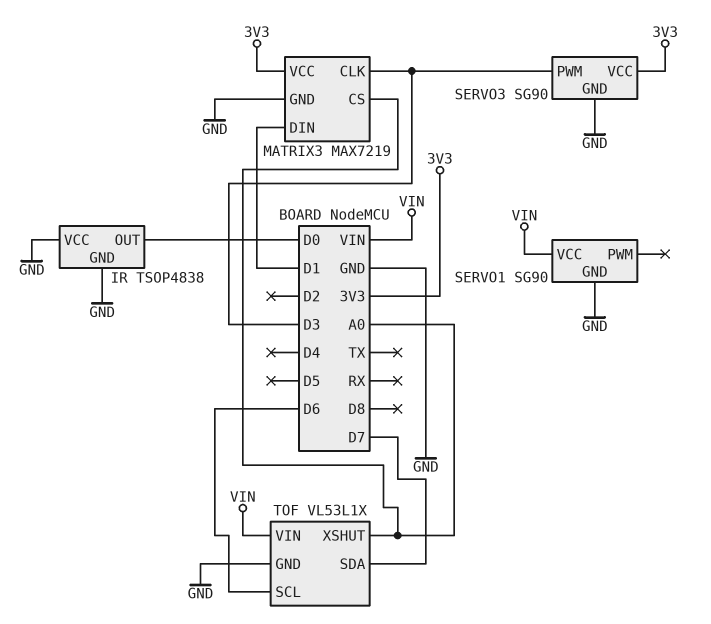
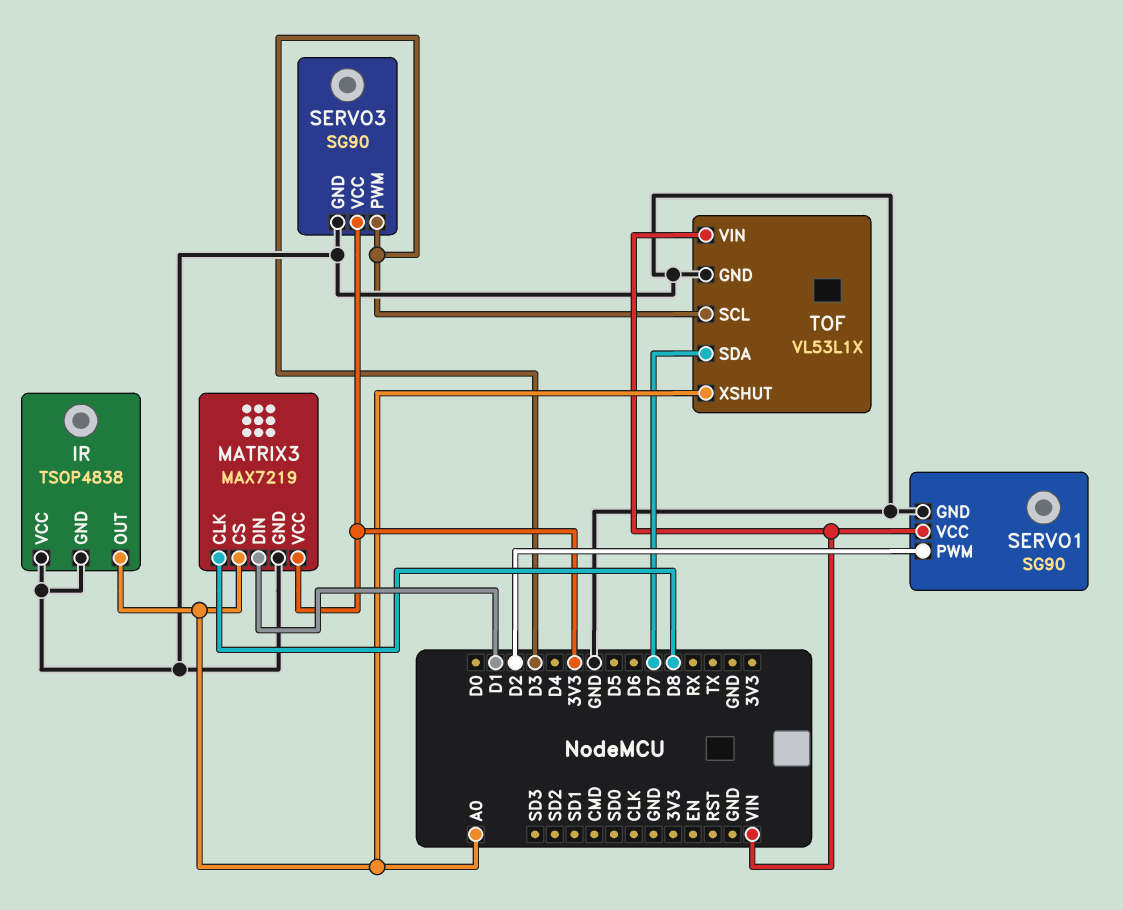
IR pin OUT: D0 -> A0
MATRIX3 pin CLK: D3 -> D8
SERVO1 pin PWM: none -> D2
TOF pin SCL: D6 -> D3

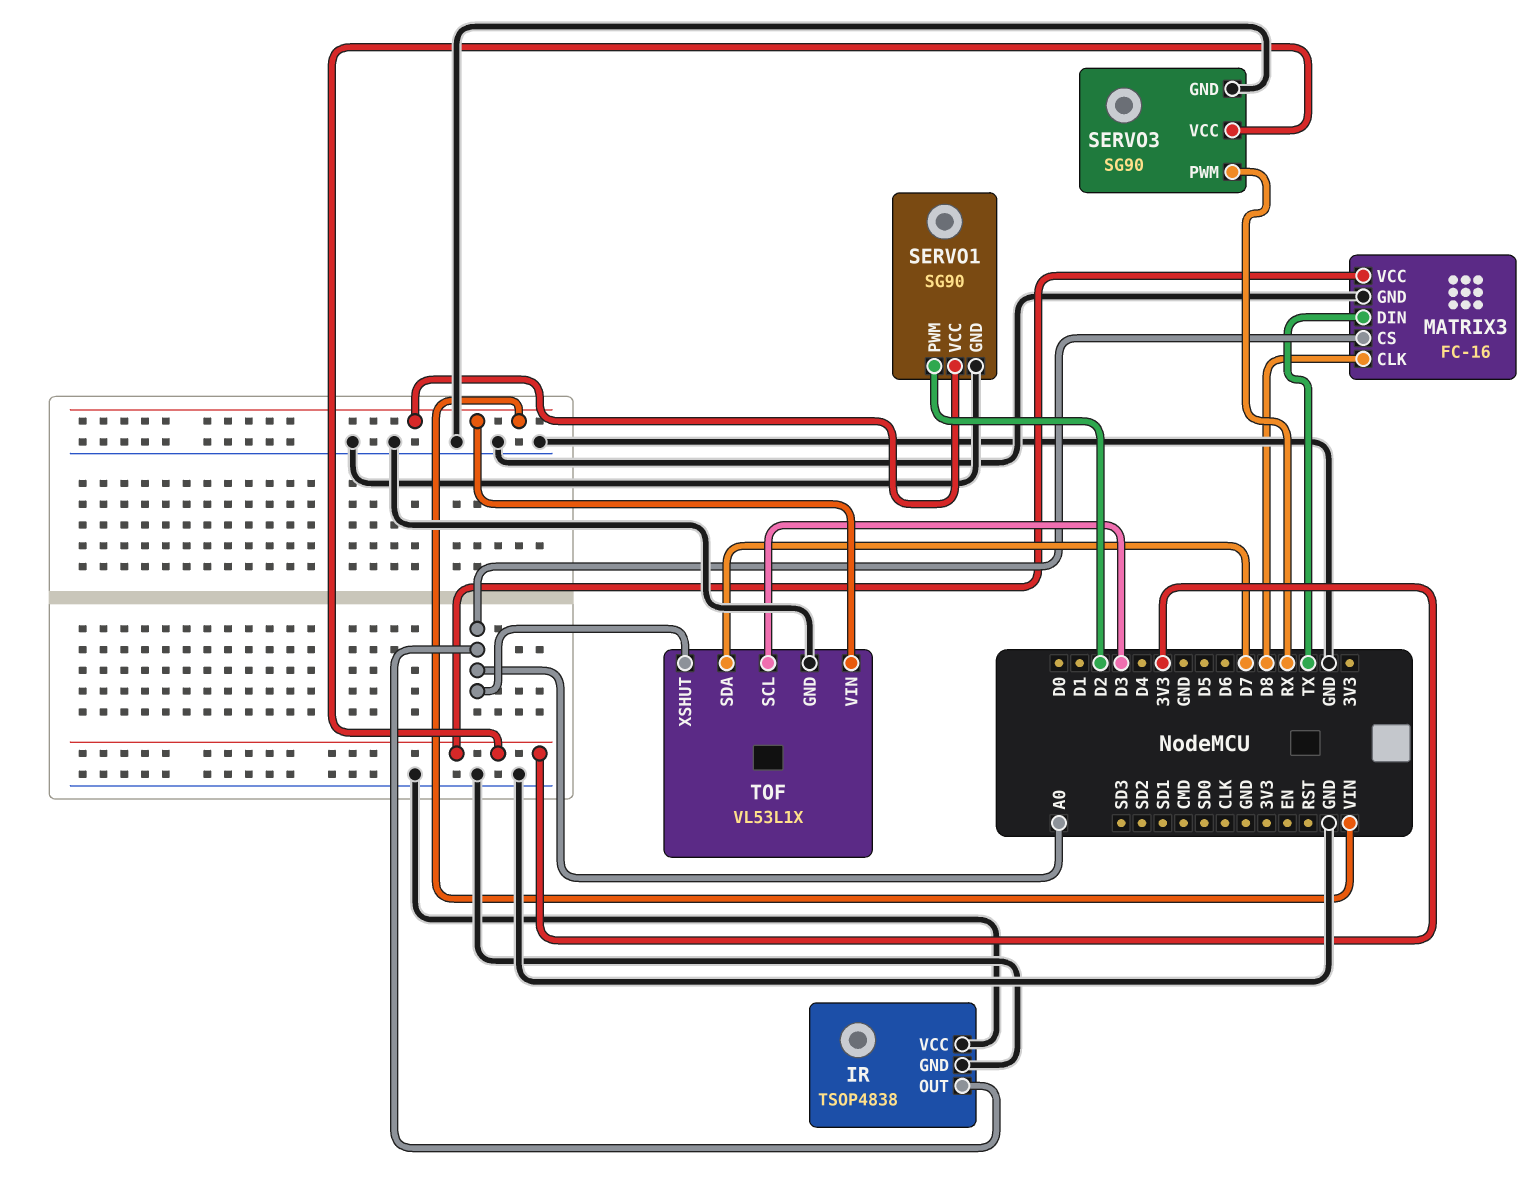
MATRIX3: MAX7219 -> FC-16
MATRIX3 pin DIN: D1 -> TX
SERVO3 pin PWM: D3 -> RX

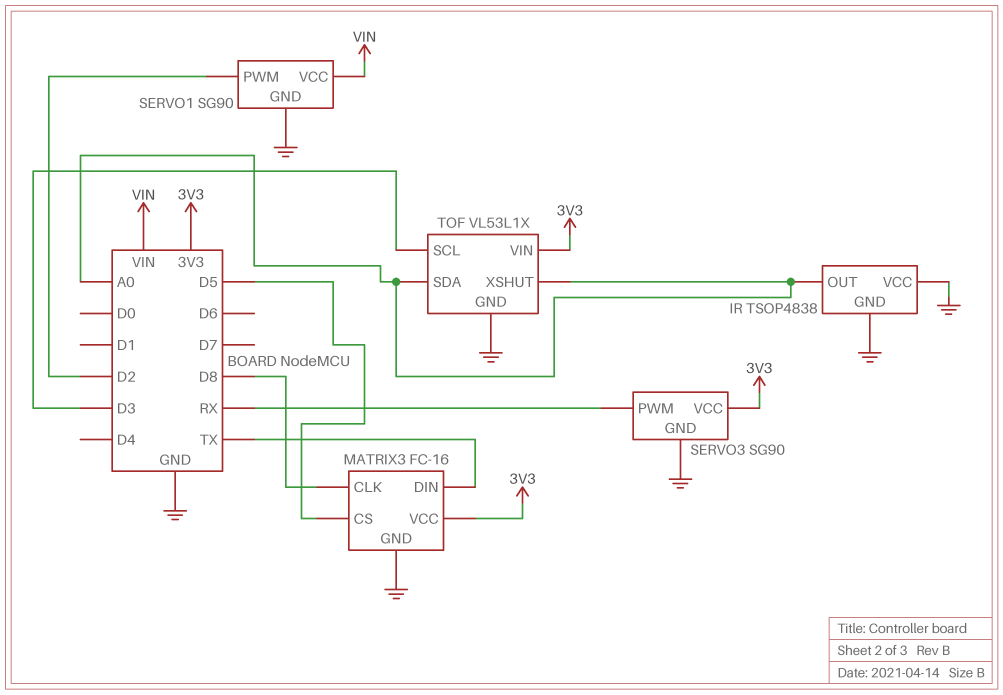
MATRIX3 pin CS: A0 -> D5
TOF pin SDA: D7 -> A0
TOF pin VIN: VIN -> 3V3

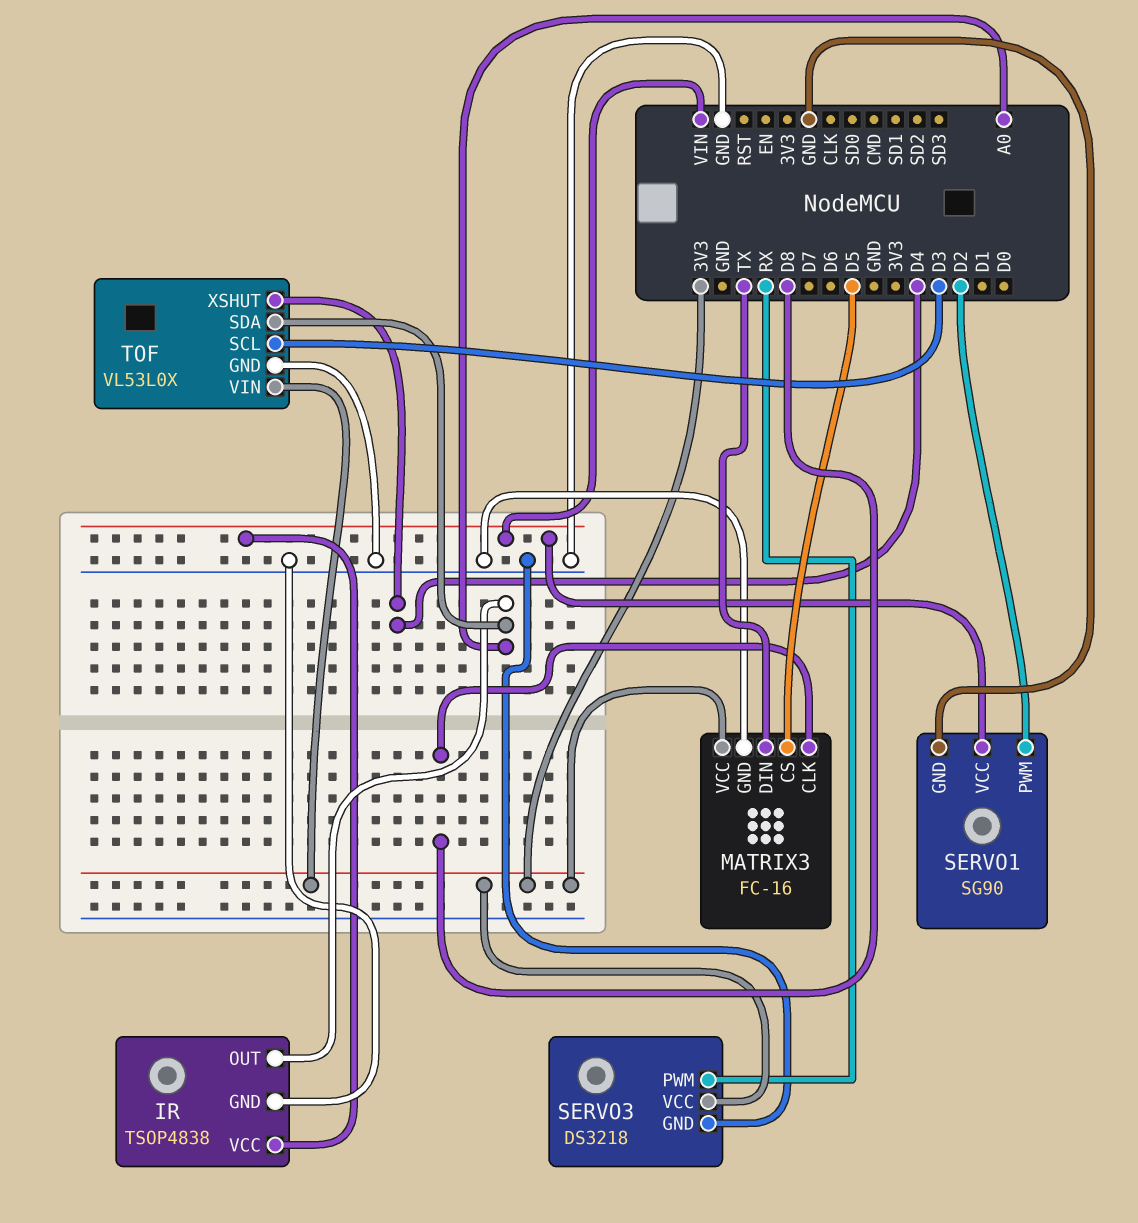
IR pin VCC: GND -> VIN
SERVO3: SG90 -> DS3218
TOF: VL53L1X -> VL53L0X
TOF pin XSHUT: A0 -> D4

